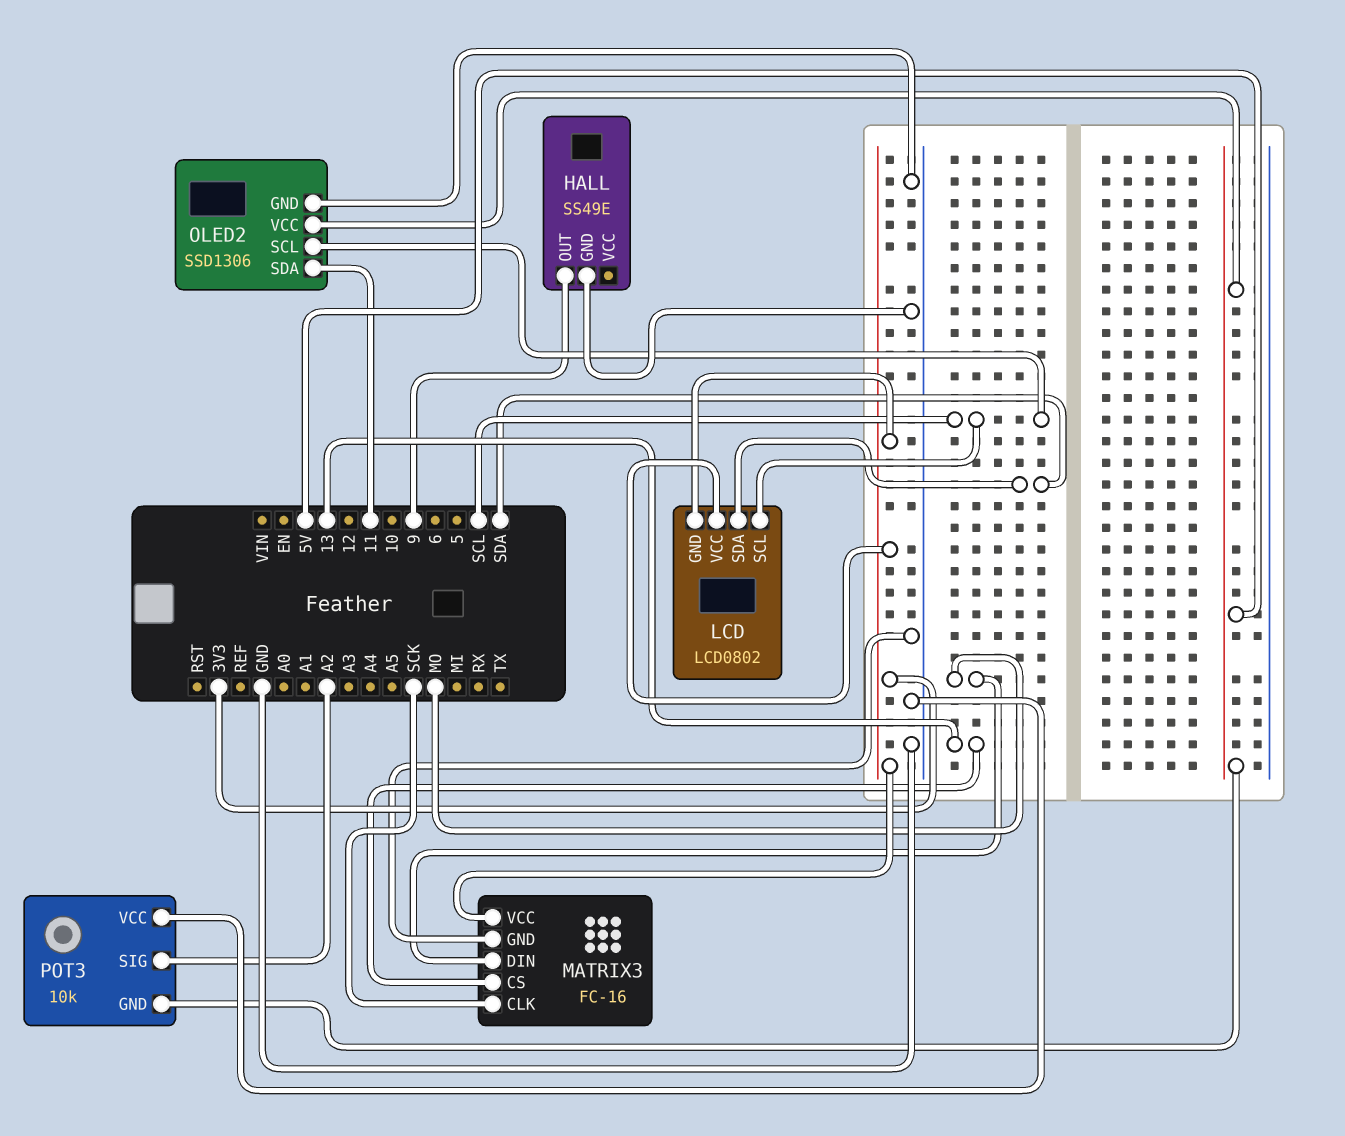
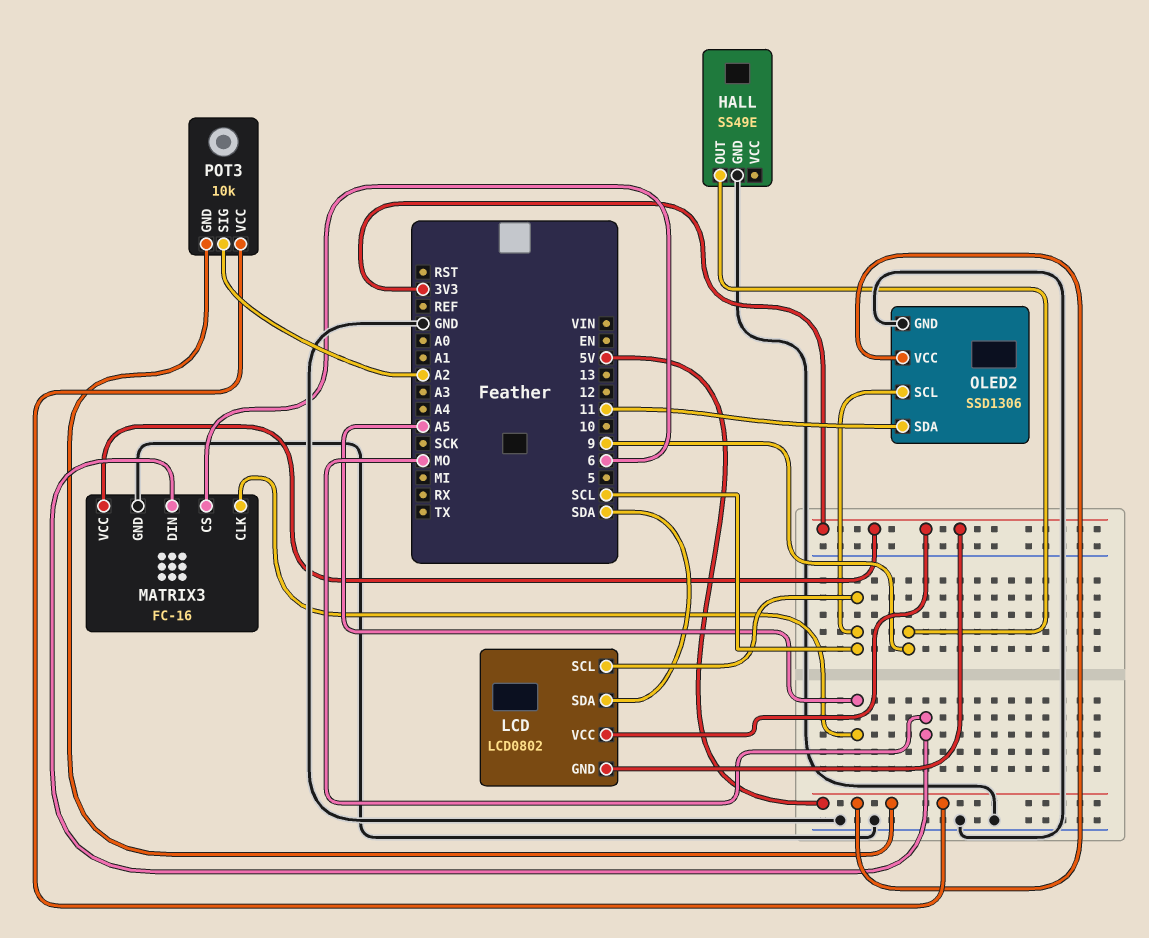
MATRIX3 pin CLK: SCK -> A5
MATRIX3 pin CS: 13 -> 6
POT3 pin VCC: GND -> 5V

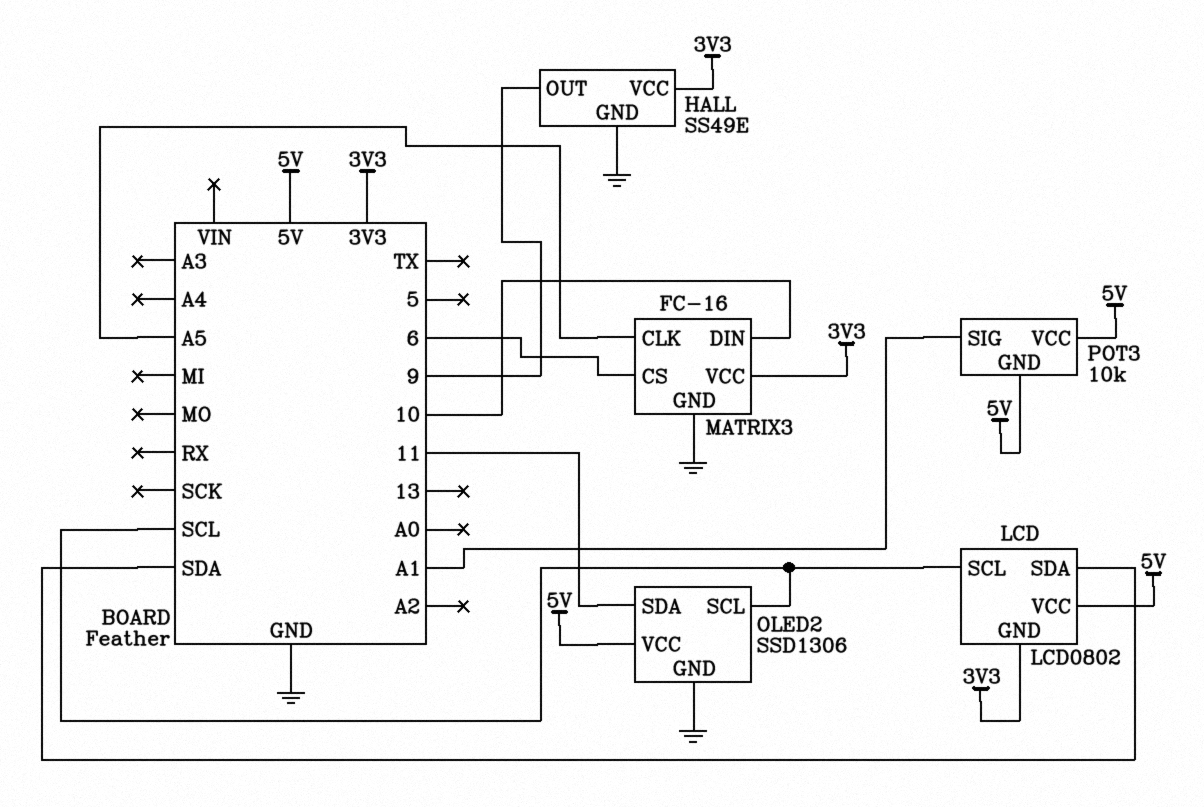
HALL pin VCC: none -> 3V3
LCD pin VCC: 3V3 -> 5V
MATRIX3 pin DIN: MO -> 10
POT3 pin SIG: A2 -> A1

